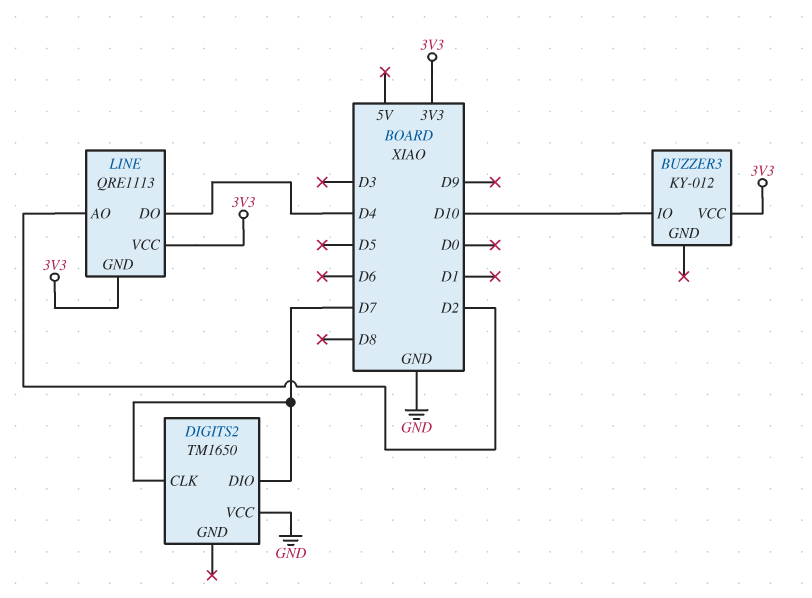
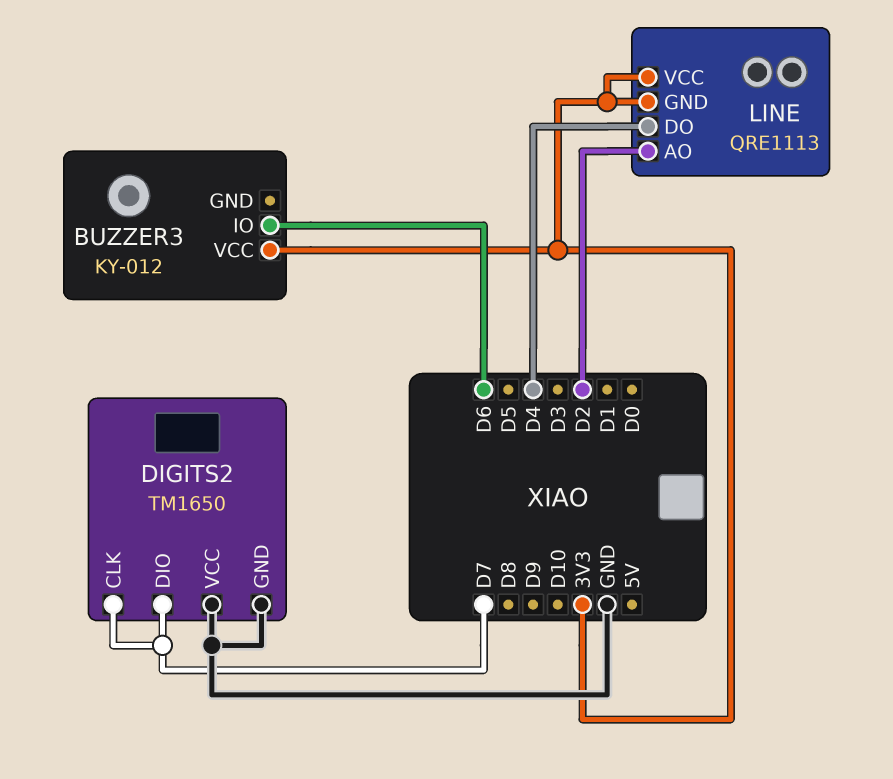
BUZZER3 pin IO: D10 -> D6
DIGITS2 pin GND: none -> GND

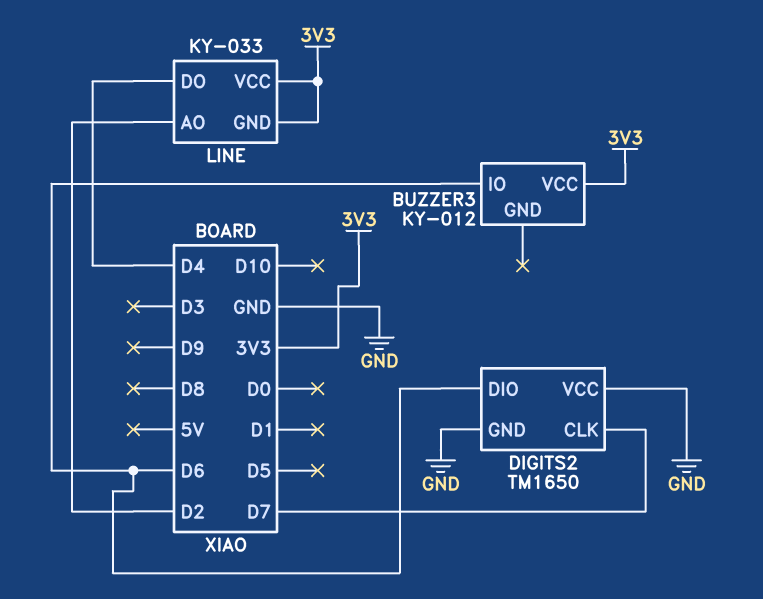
DIGITS2 pin DIO: D7 -> D6
LINE: QRE1113 -> KY-033

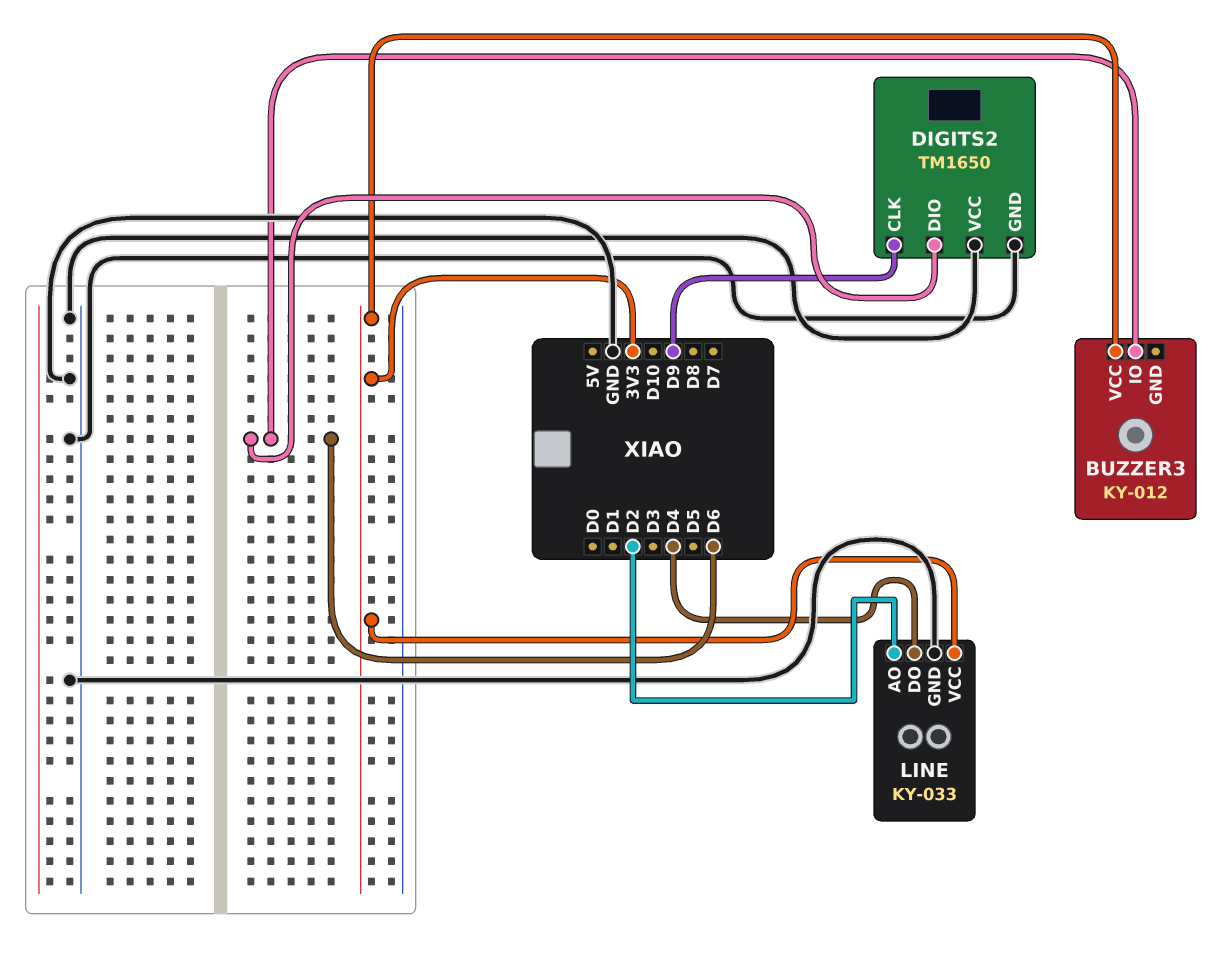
DIGITS2 pin CLK: D7 -> D9
LINE pin GND: 3V3 -> GND

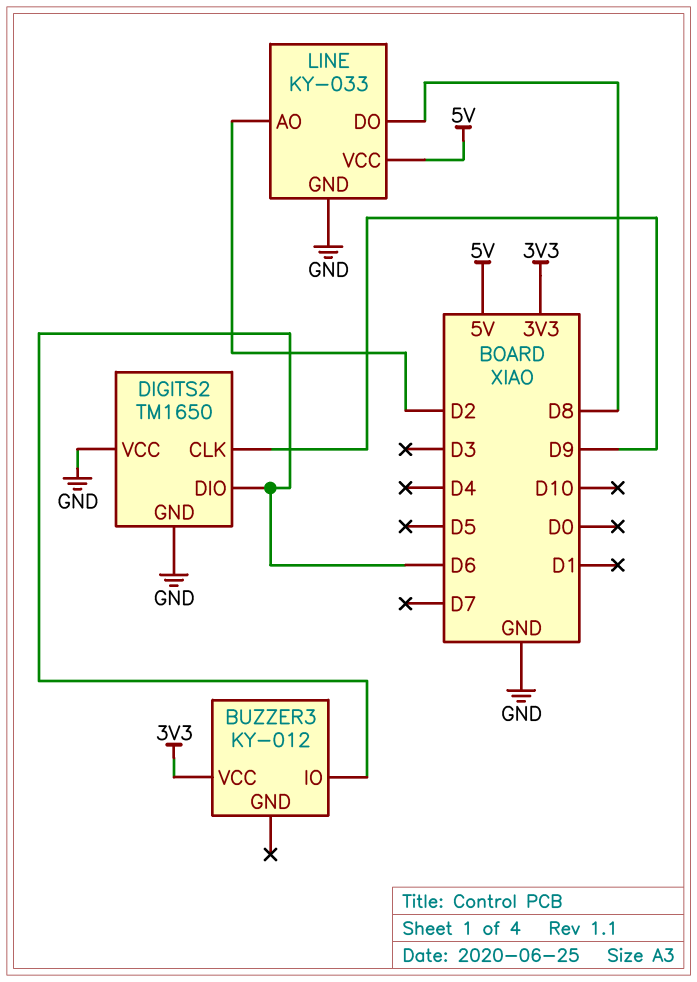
LINE pin DO: D4 -> D8
LINE pin VCC: 3V3 -> 5V

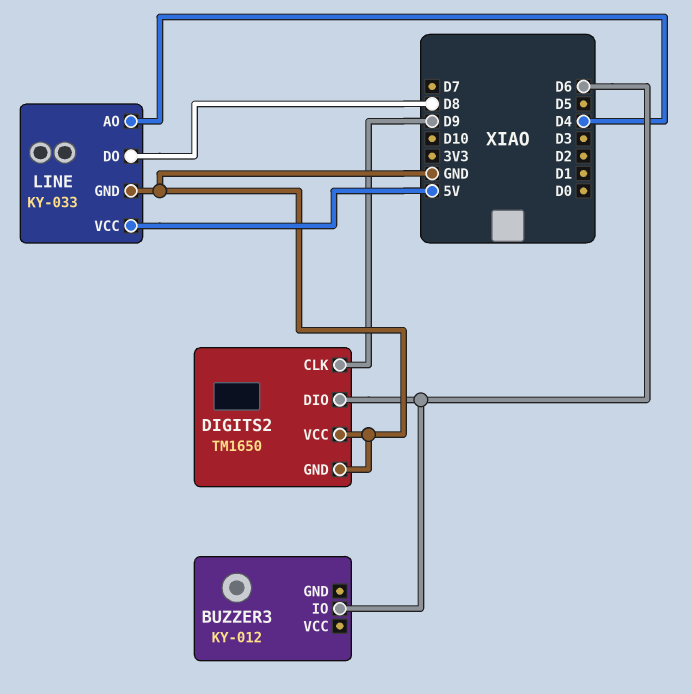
BUZZER3 pin VCC: 3V3 -> none
LINE pin AO: D2 -> D4

